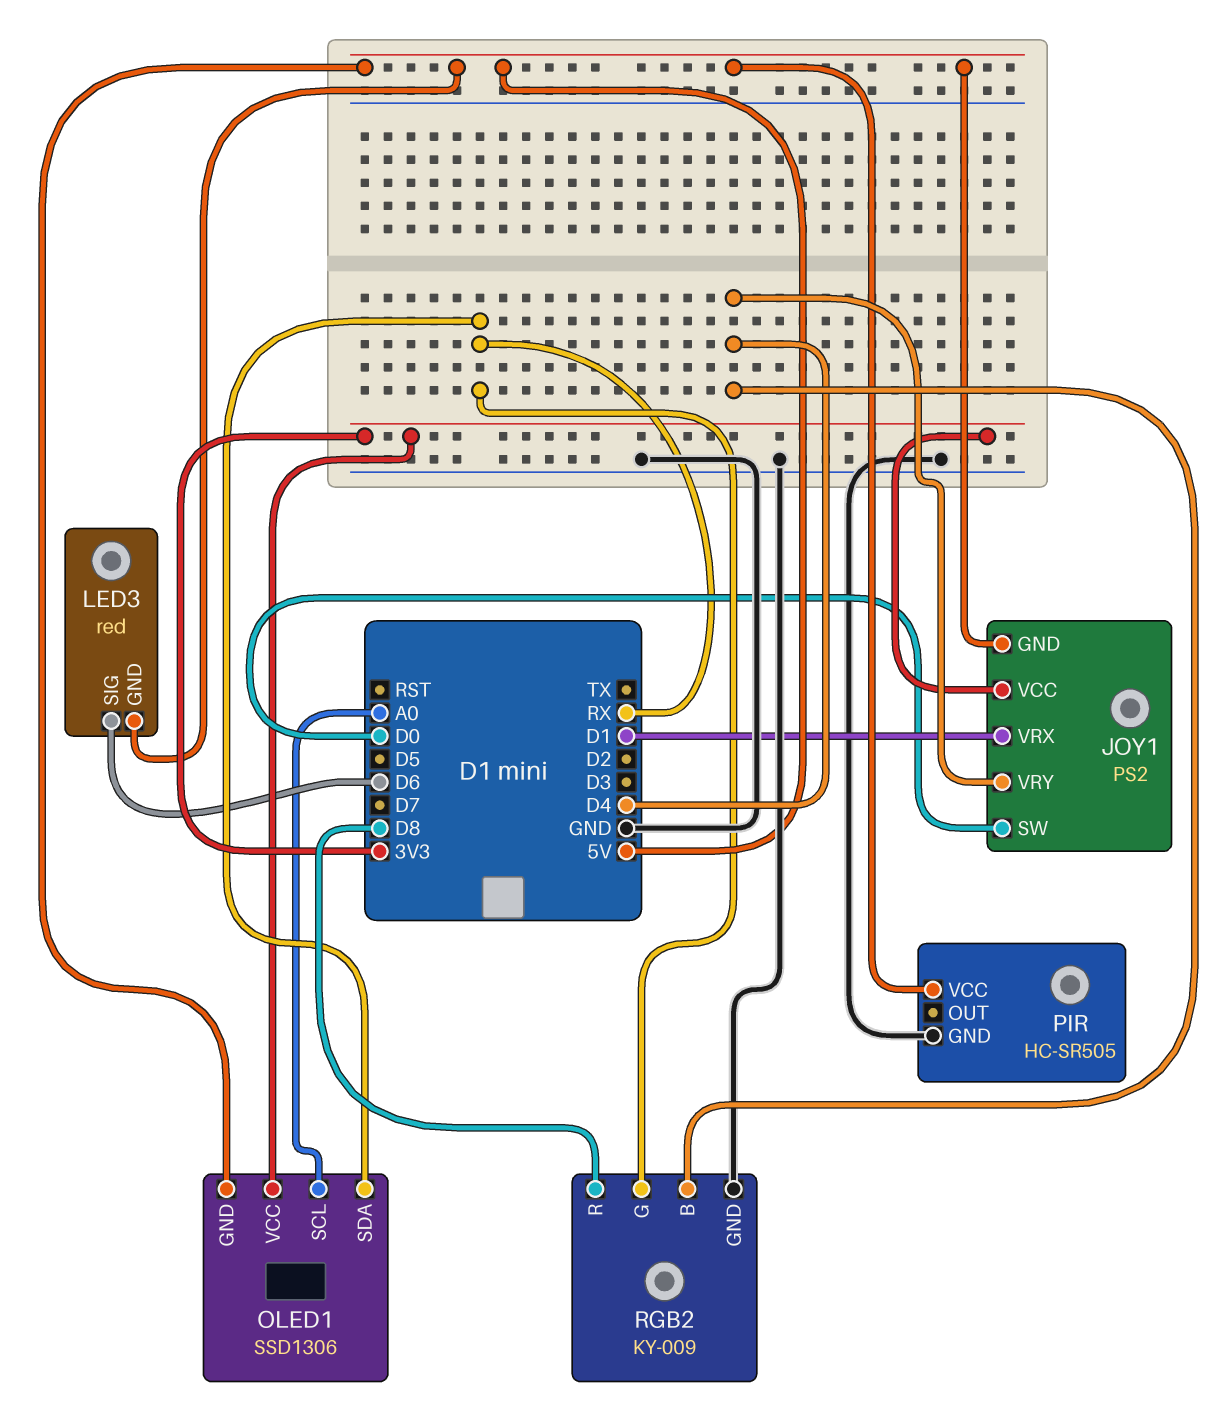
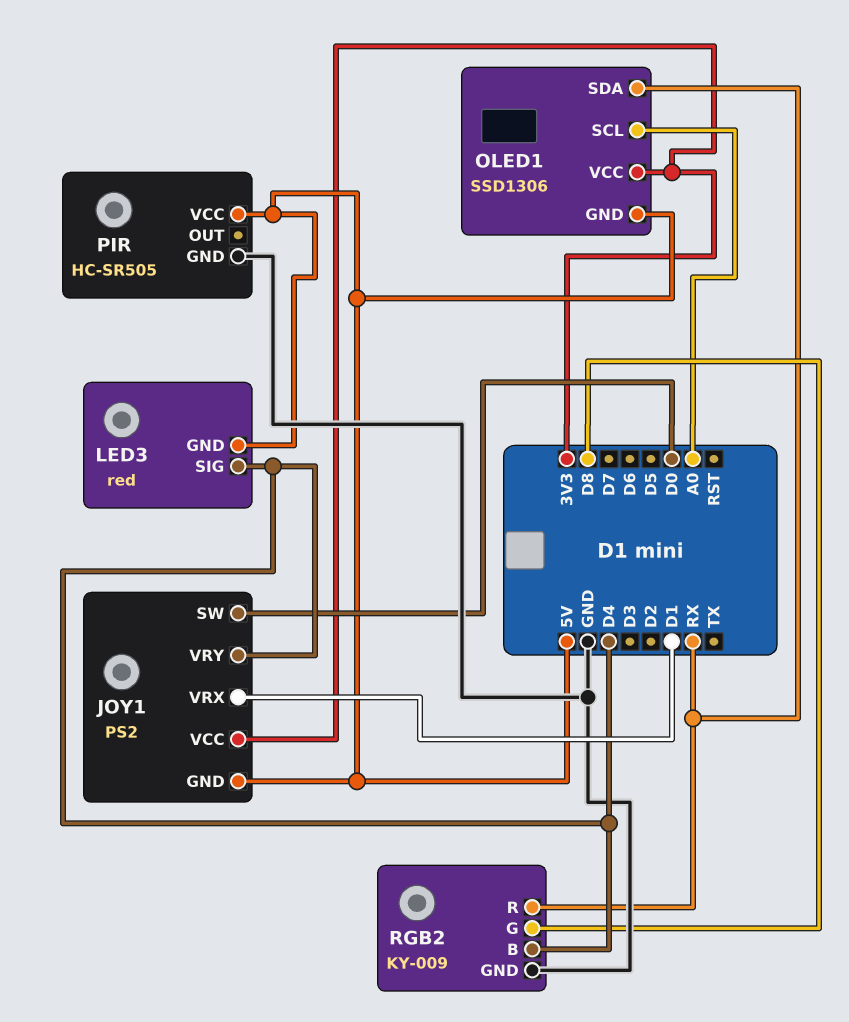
LED3 pin SIG: D6 -> D4
RGB2 pin G: RX -> D8
RGB2 pin R: D8 -> RX

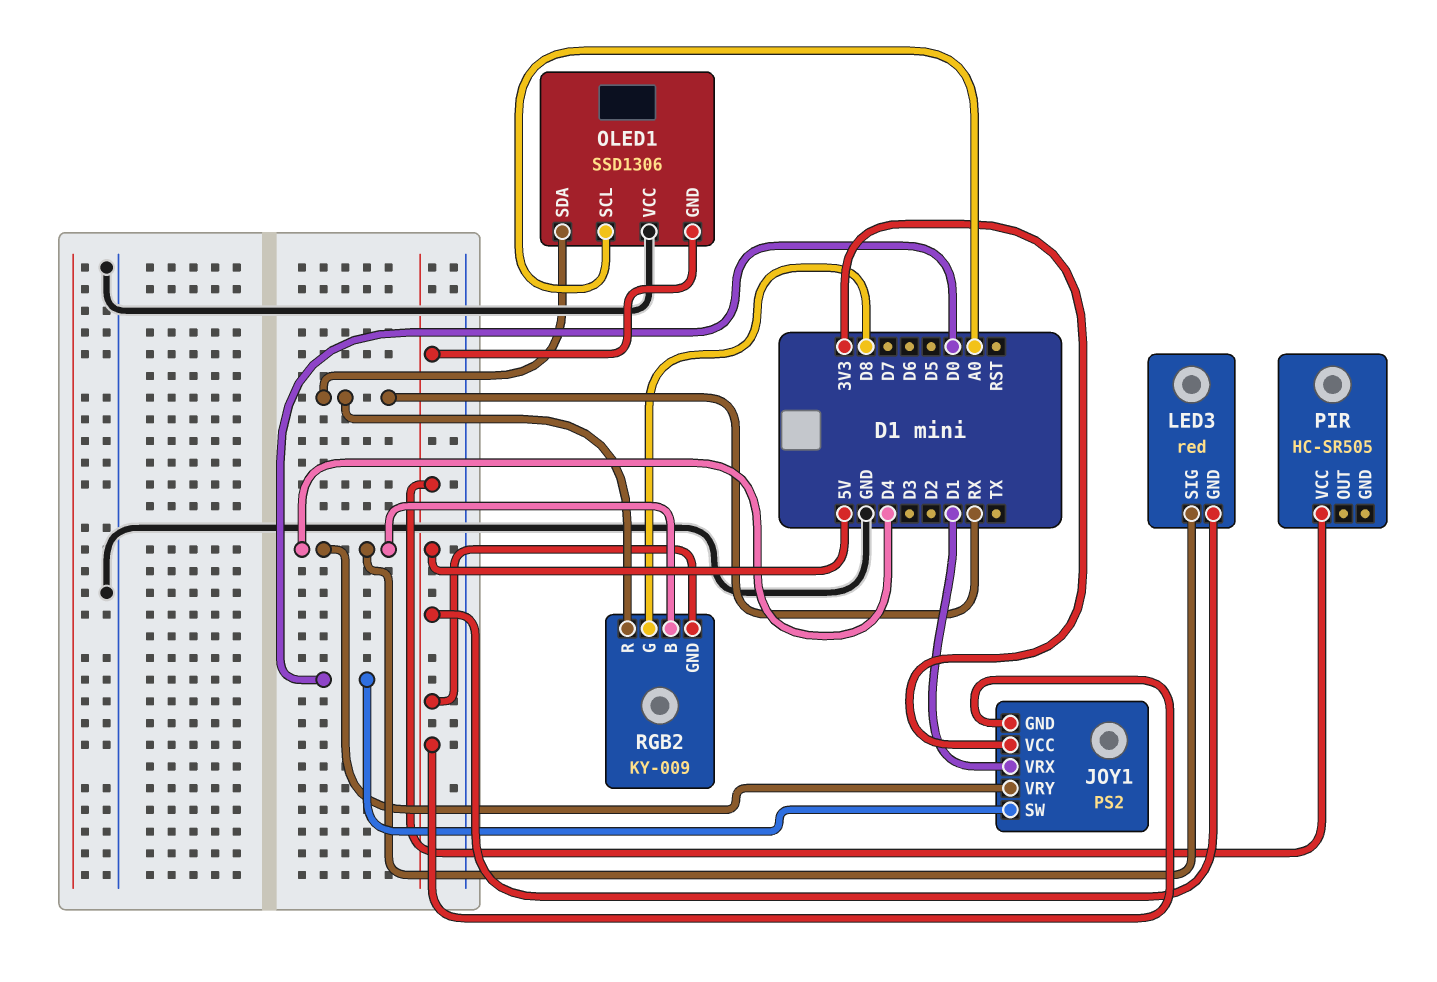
OLED1 pin VCC: 3V3 -> GND
PIR pin GND: GND -> none
RGB2 pin GND: GND -> 5V

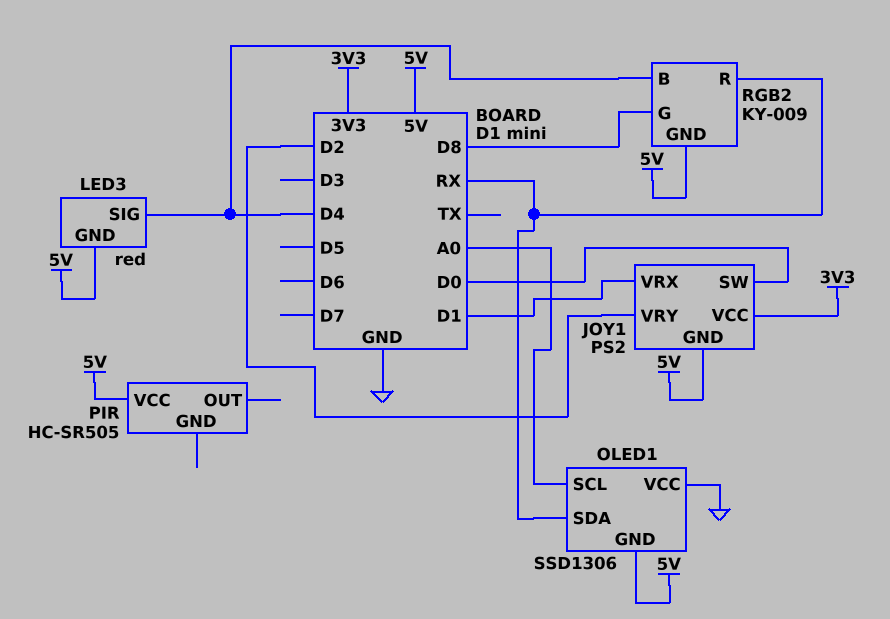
JOY1 pin VRY: D4 -> D2

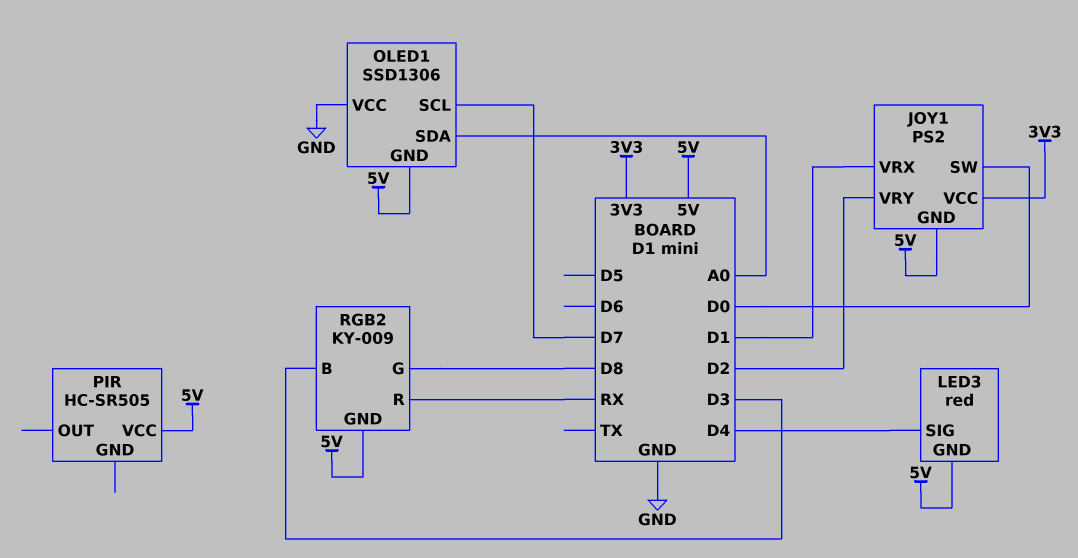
OLED1 pin SCL: A0 -> D7
OLED1 pin SDA: RX -> A0
RGB2 pin B: D4 -> D3

